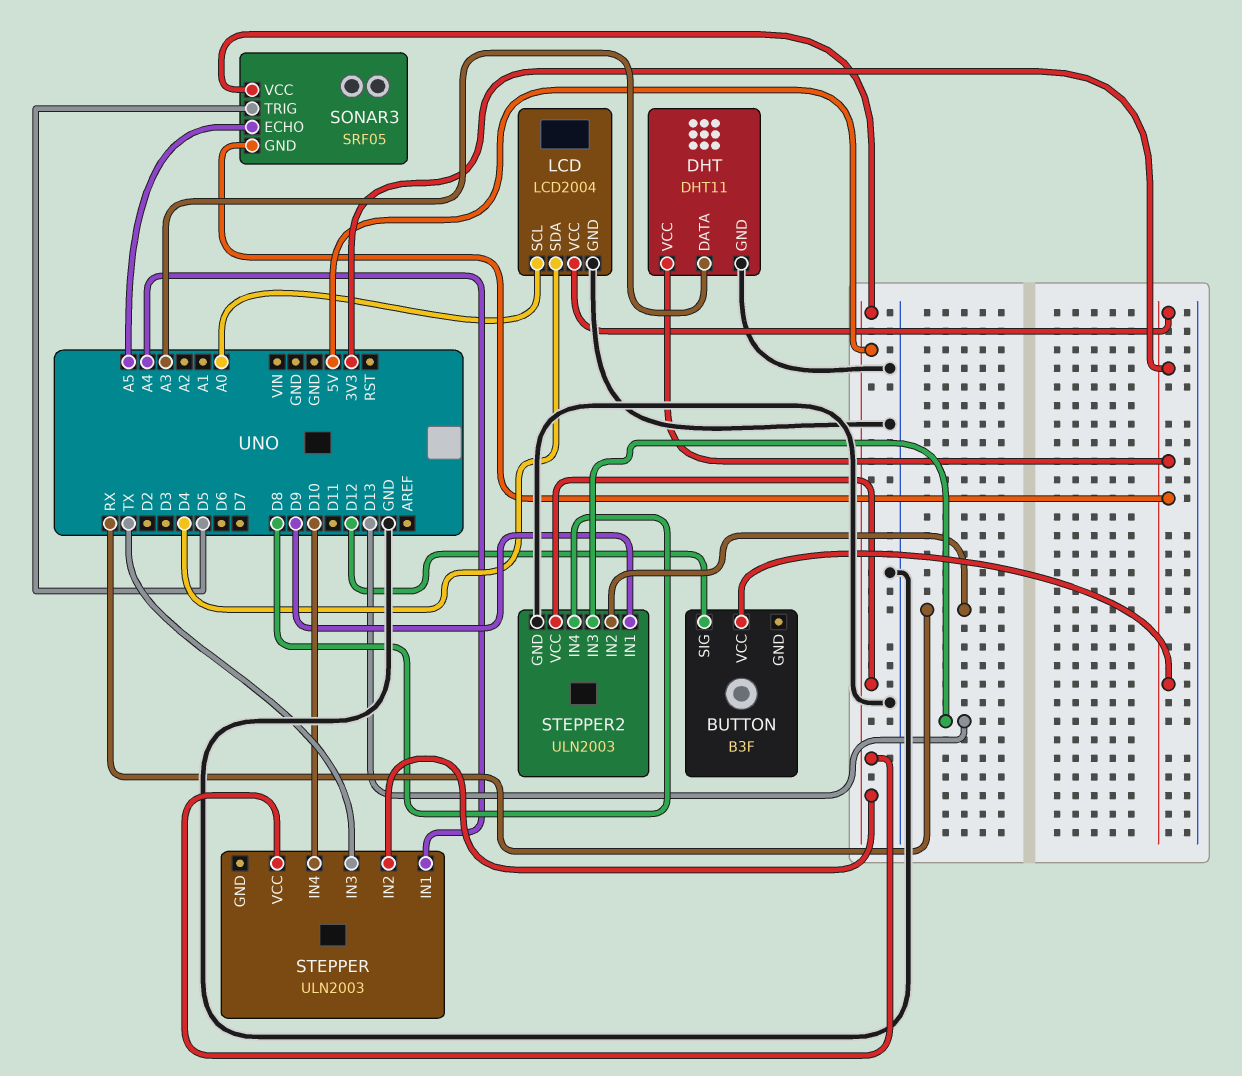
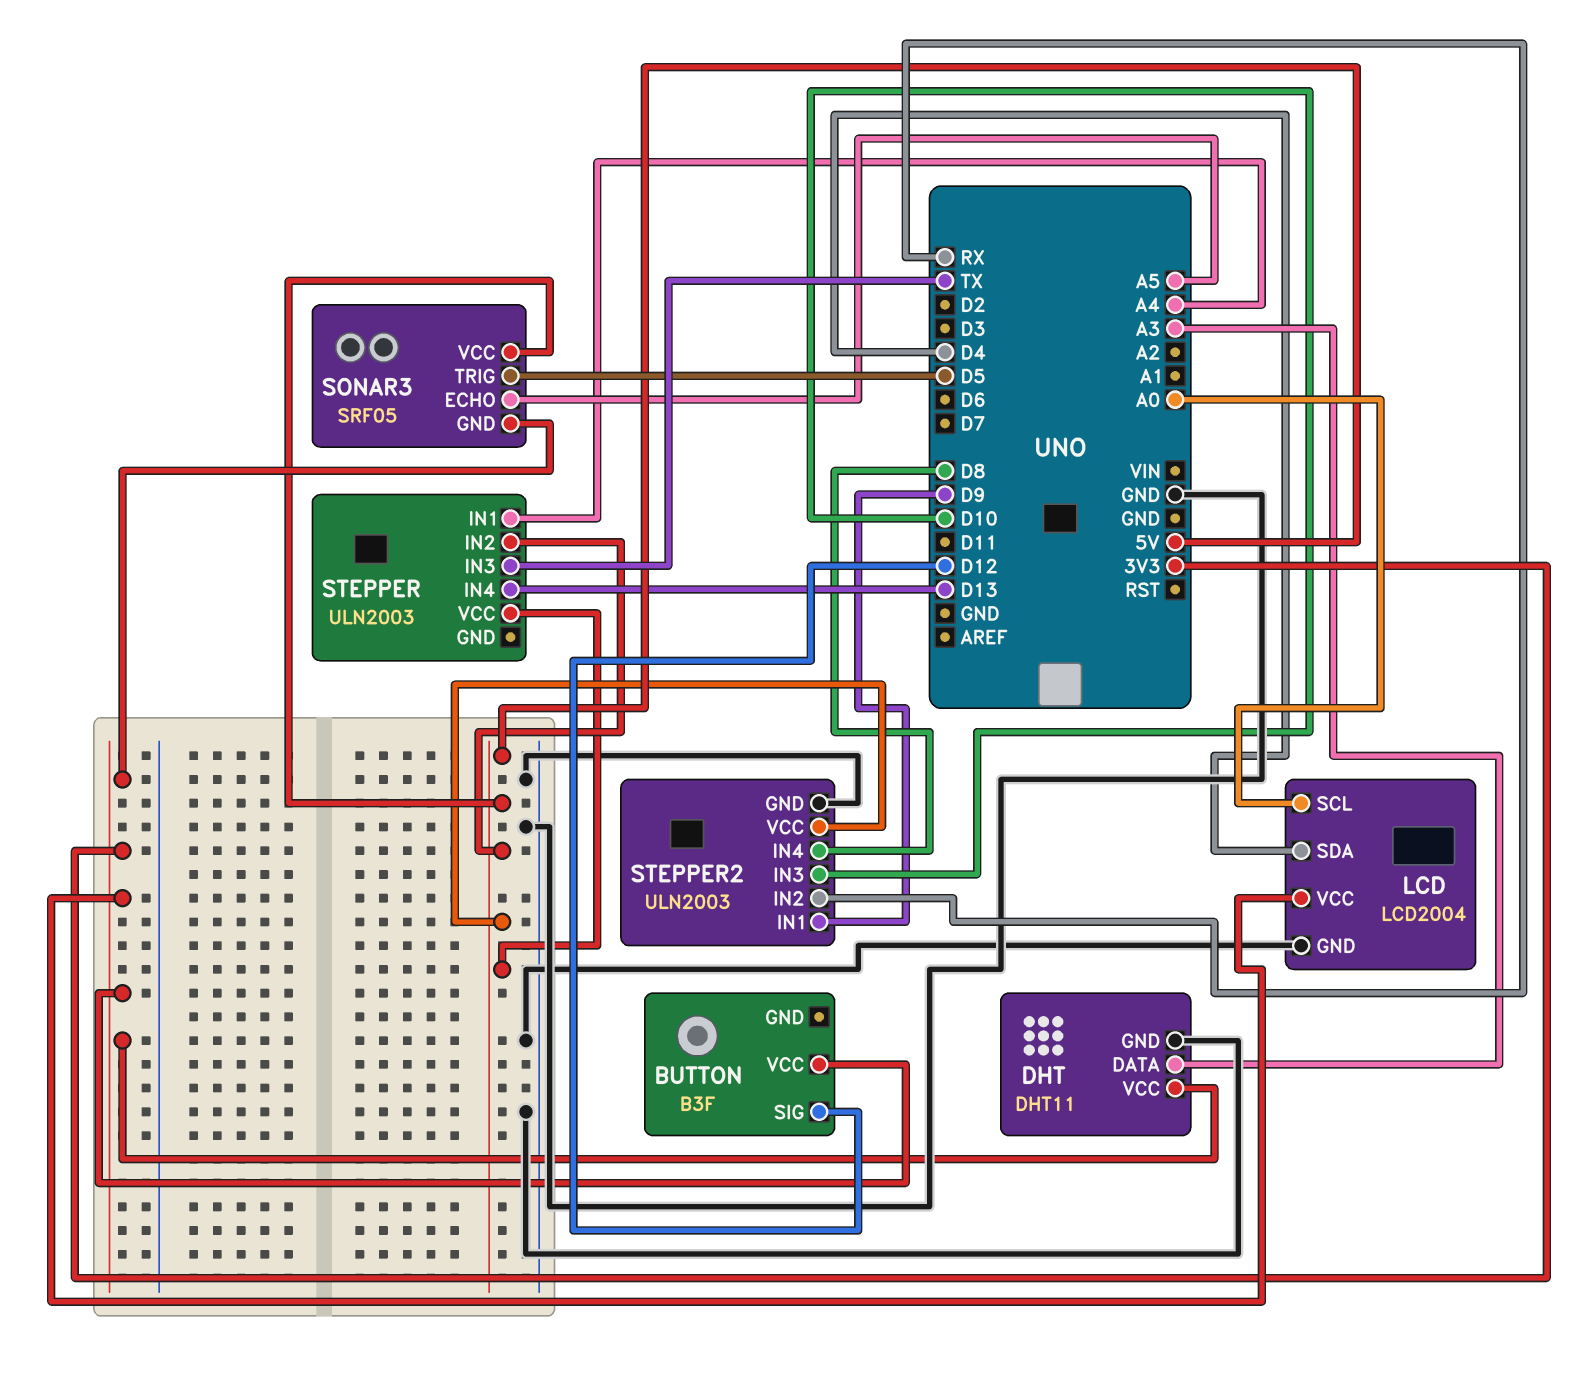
STEPPER pin IN4: D10 -> D13
STEPPER2 pin IN3: D13 -> D10

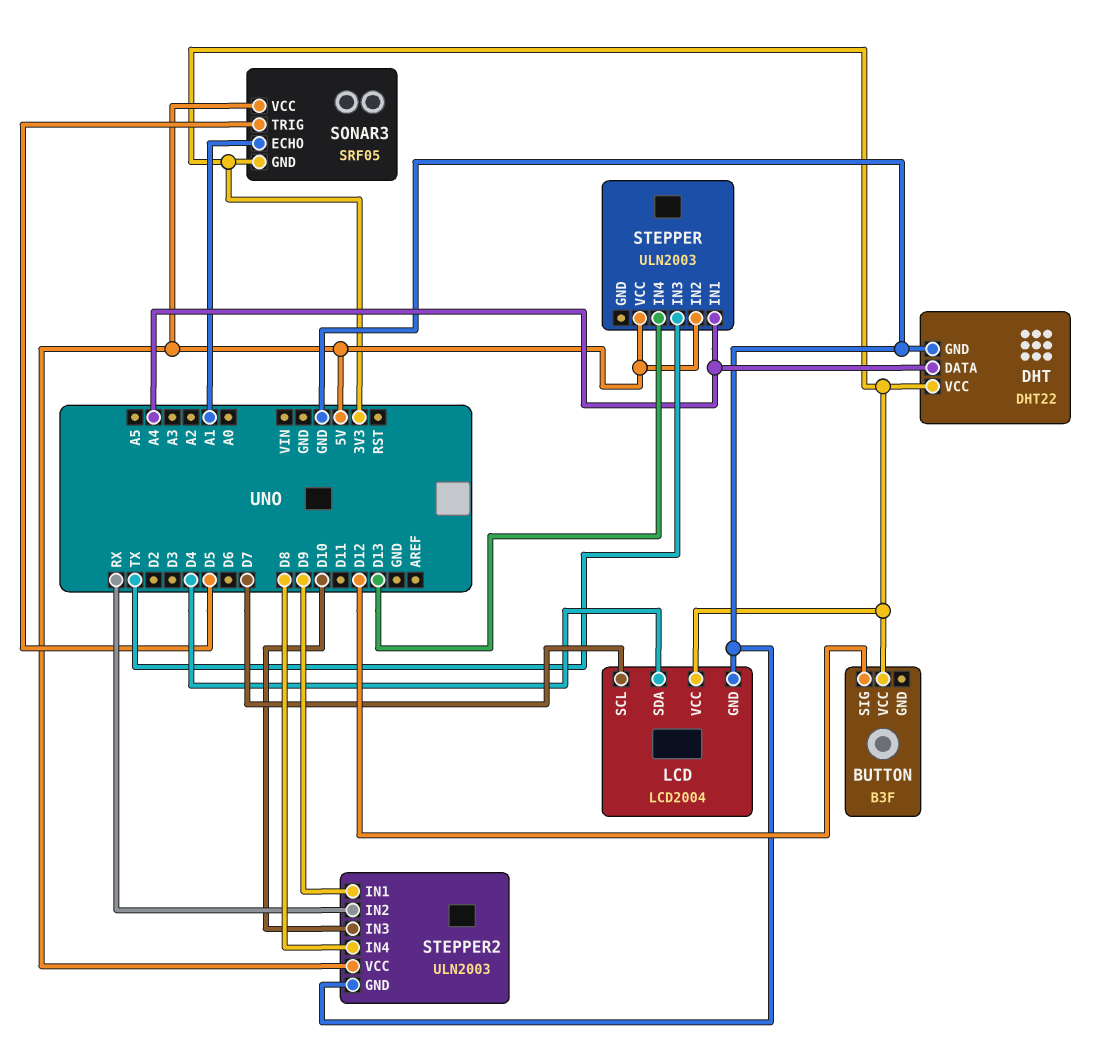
DHT: DHT11 -> DHT22
DHT pin DATA: A3 -> A4
LCD pin SCL: A0 -> D7
SONAR3 pin ECHO: A5 -> A1

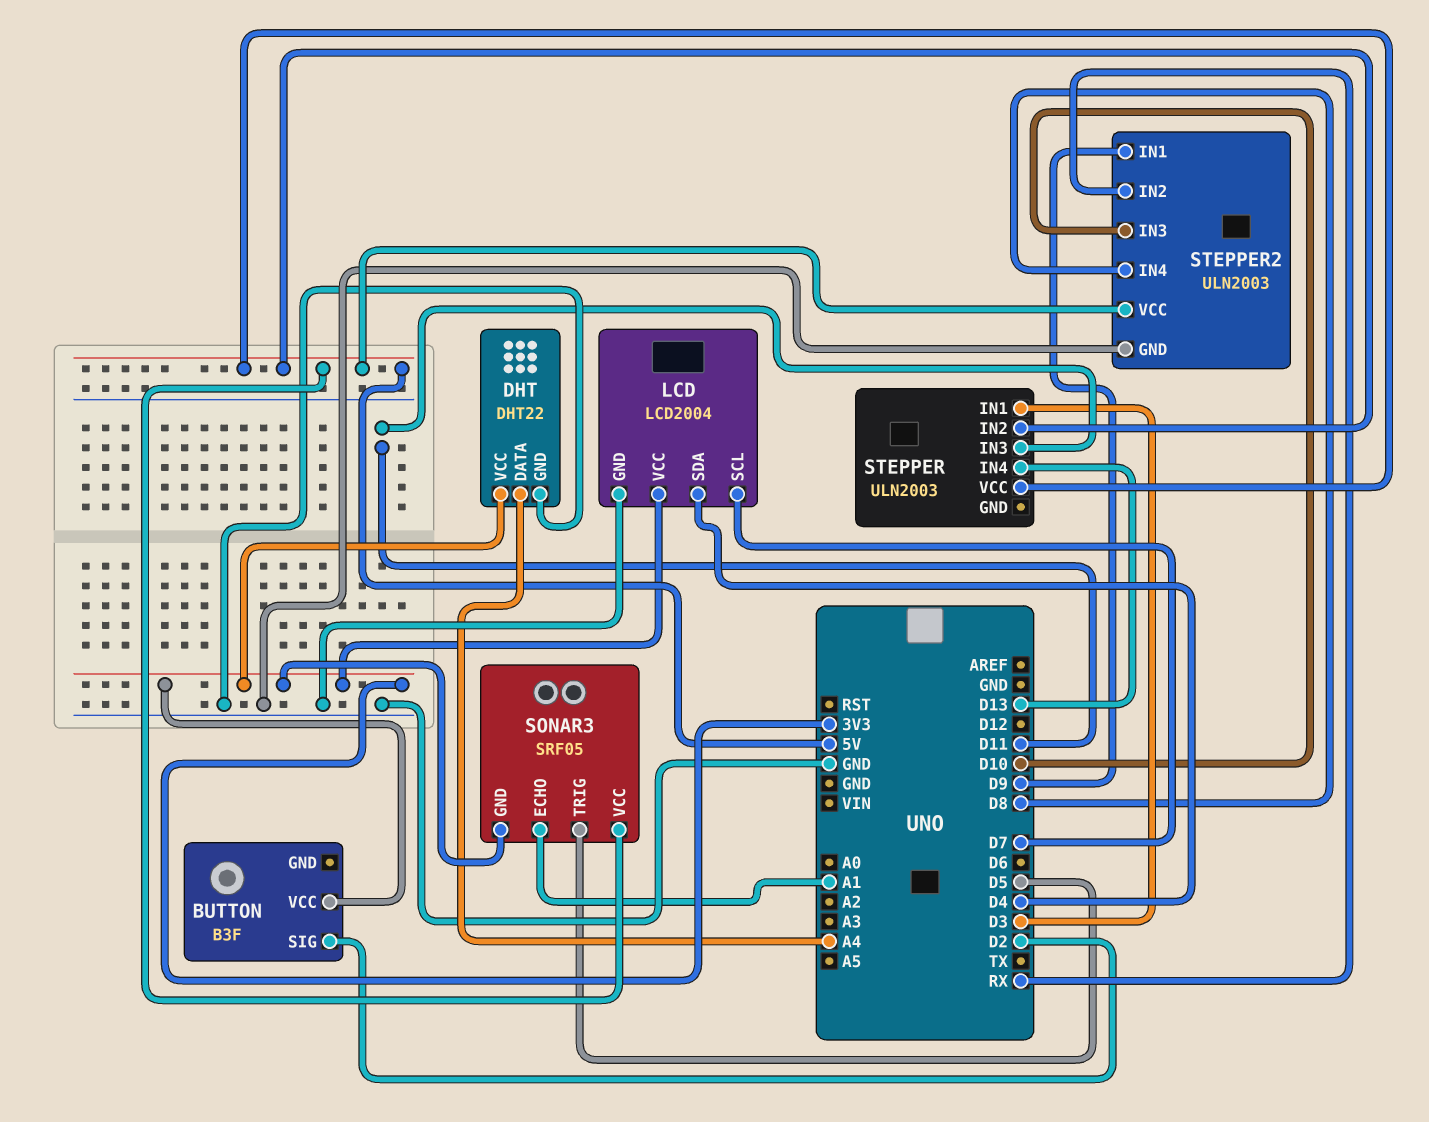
BUTTON pin SIG: D12 -> D2
STEPPER pin IN1: A4 -> D3
STEPPER pin IN3: TX -> D11

